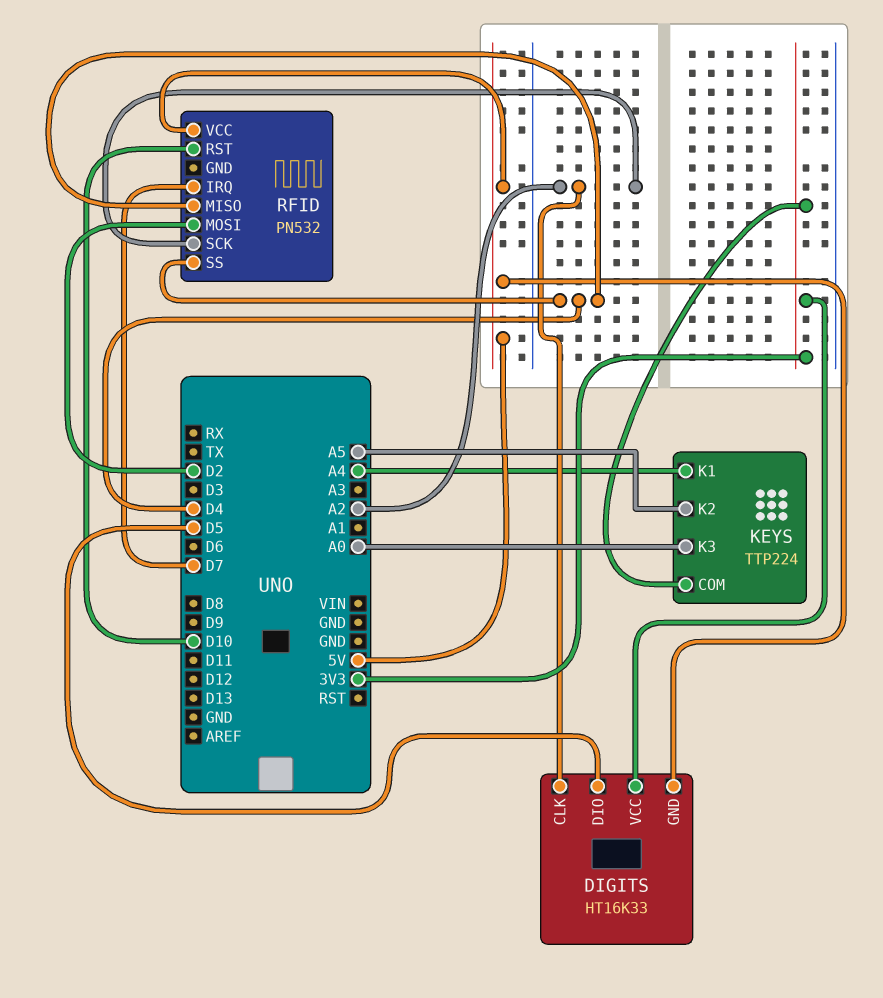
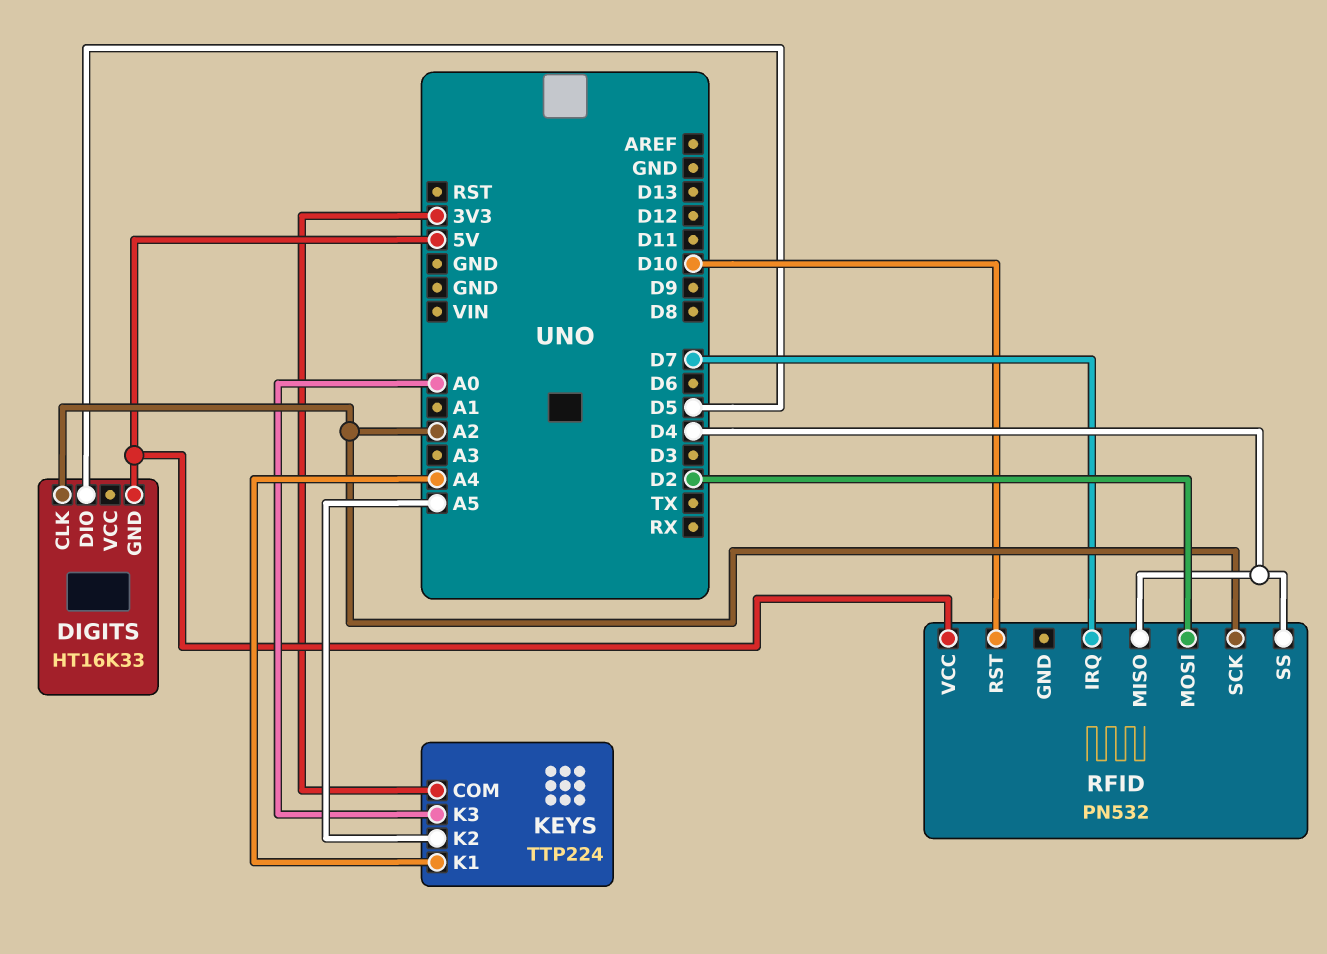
DIGITS pin VCC: 3V3 -> none

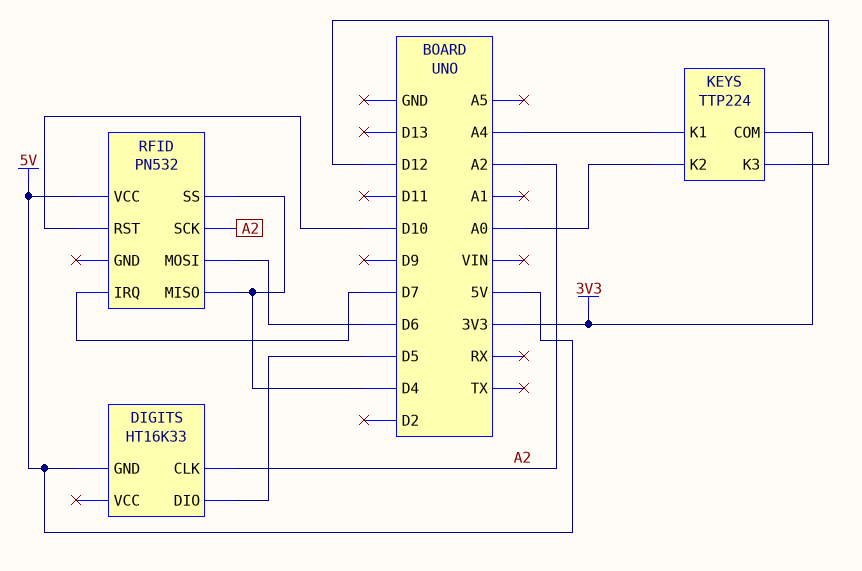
KEYS pin K2: A5 -> A0
KEYS pin K3: A0 -> D12
RFID pin MOSI: D2 -> D6

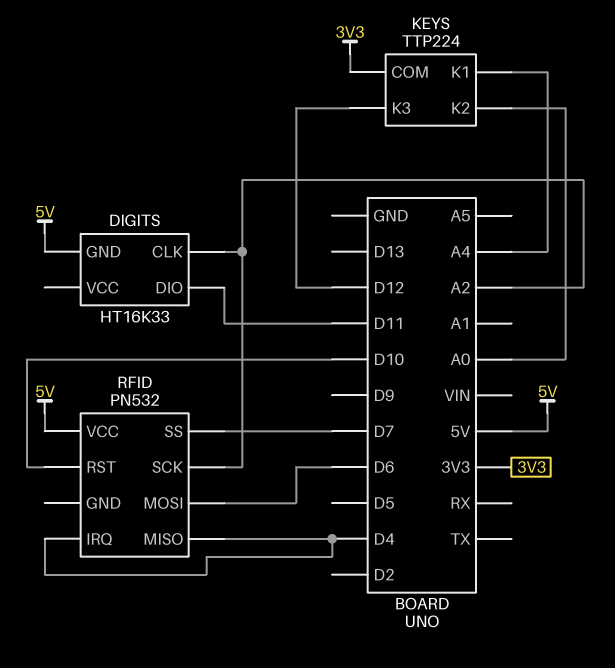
DIGITS pin DIO: D5 -> D11
RFID pin IRQ: D7 -> D4
RFID pin SS: D4 -> D7

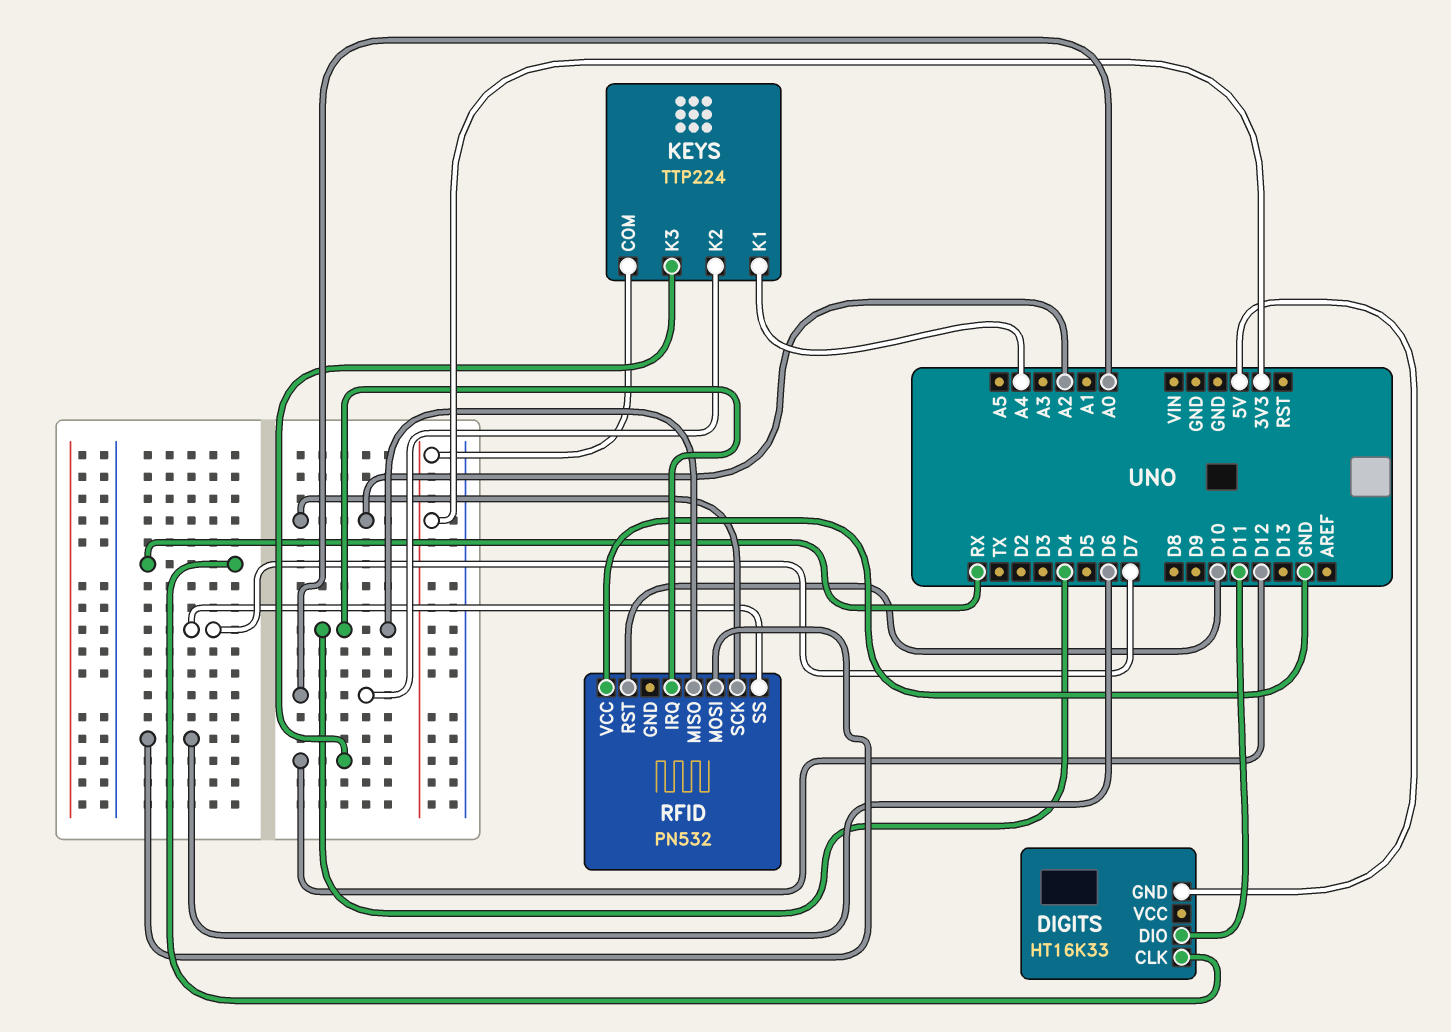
DIGITS pin CLK: A2 -> RX
RFID pin VCC: 5V -> GND

